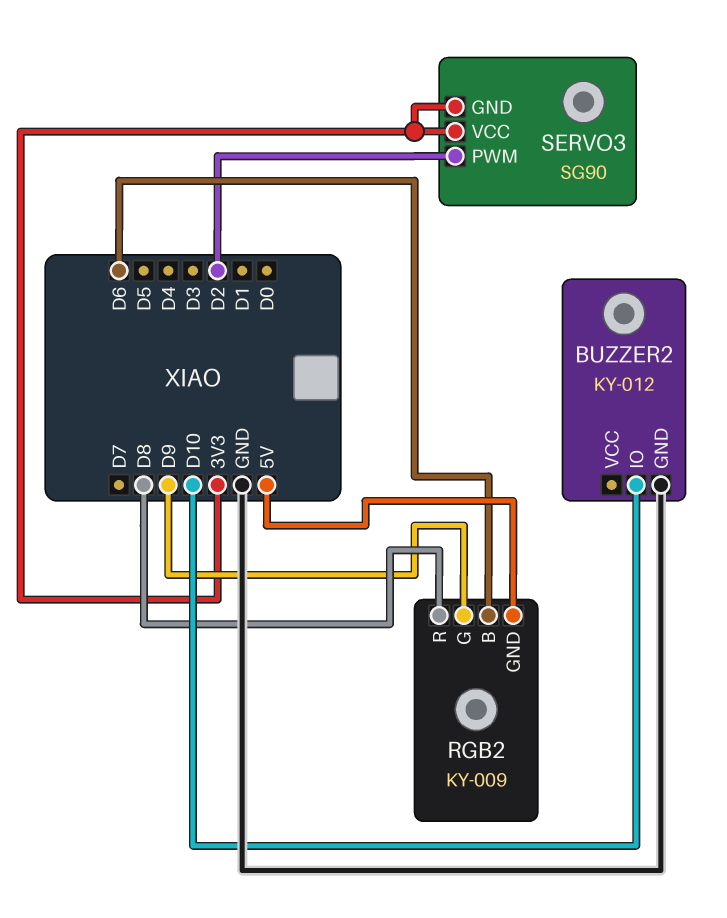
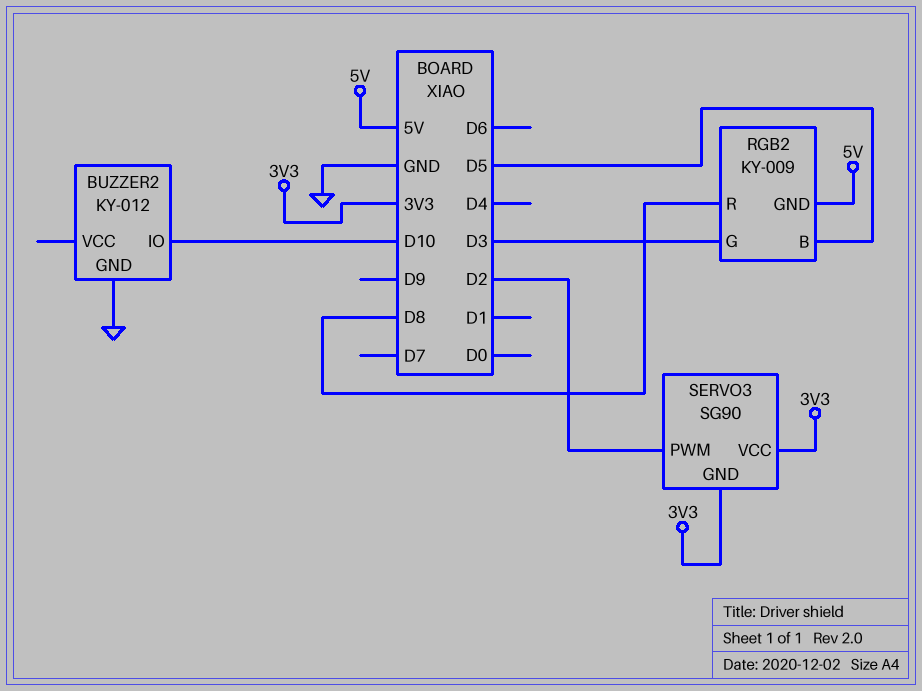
RGB2 pin B: D6 -> D5
RGB2 pin G: D9 -> D3

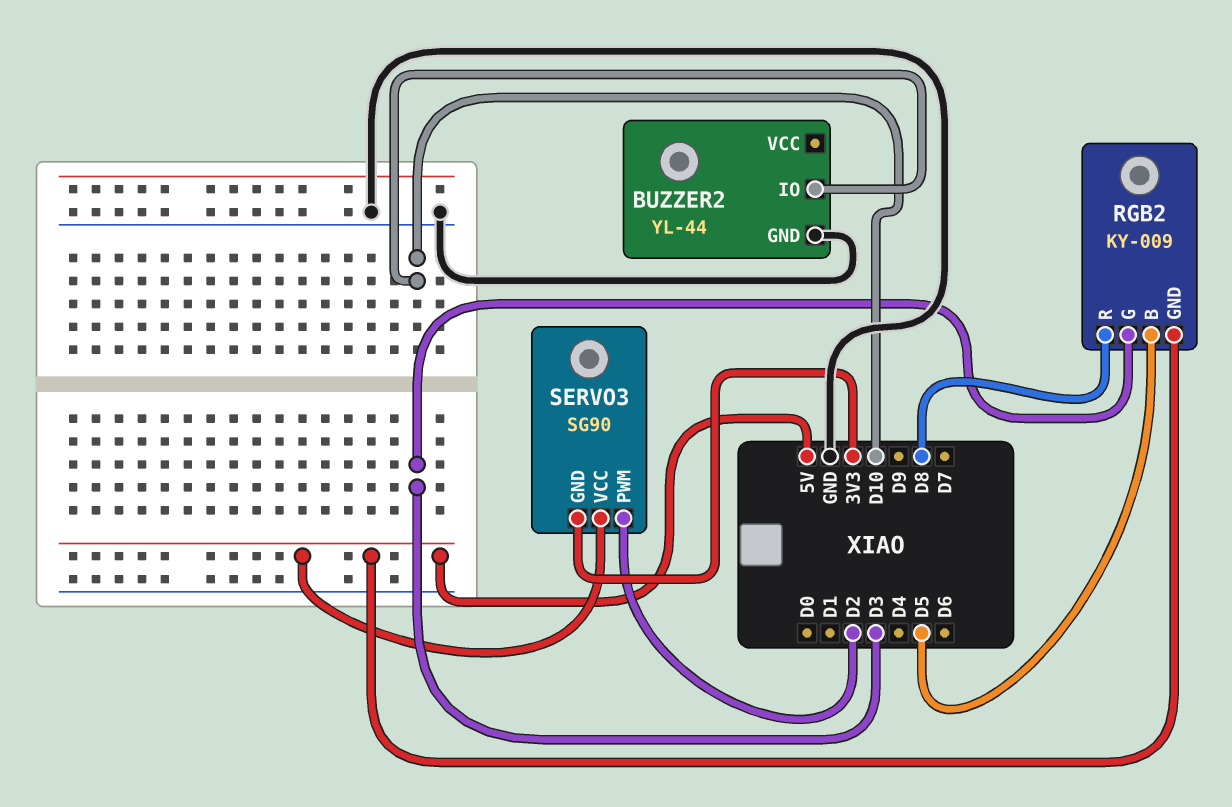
BUZZER2: KY-012 -> YL-44
SERVO3 pin VCC: 3V3 -> 5V

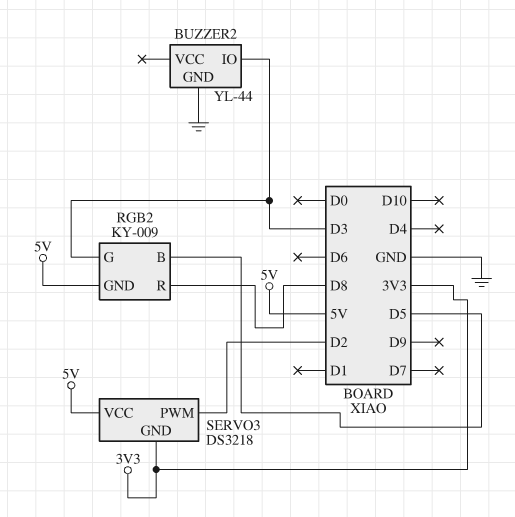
BUZZER2 pin IO: D10 -> D3
SERVO3: SG90 -> DS3218

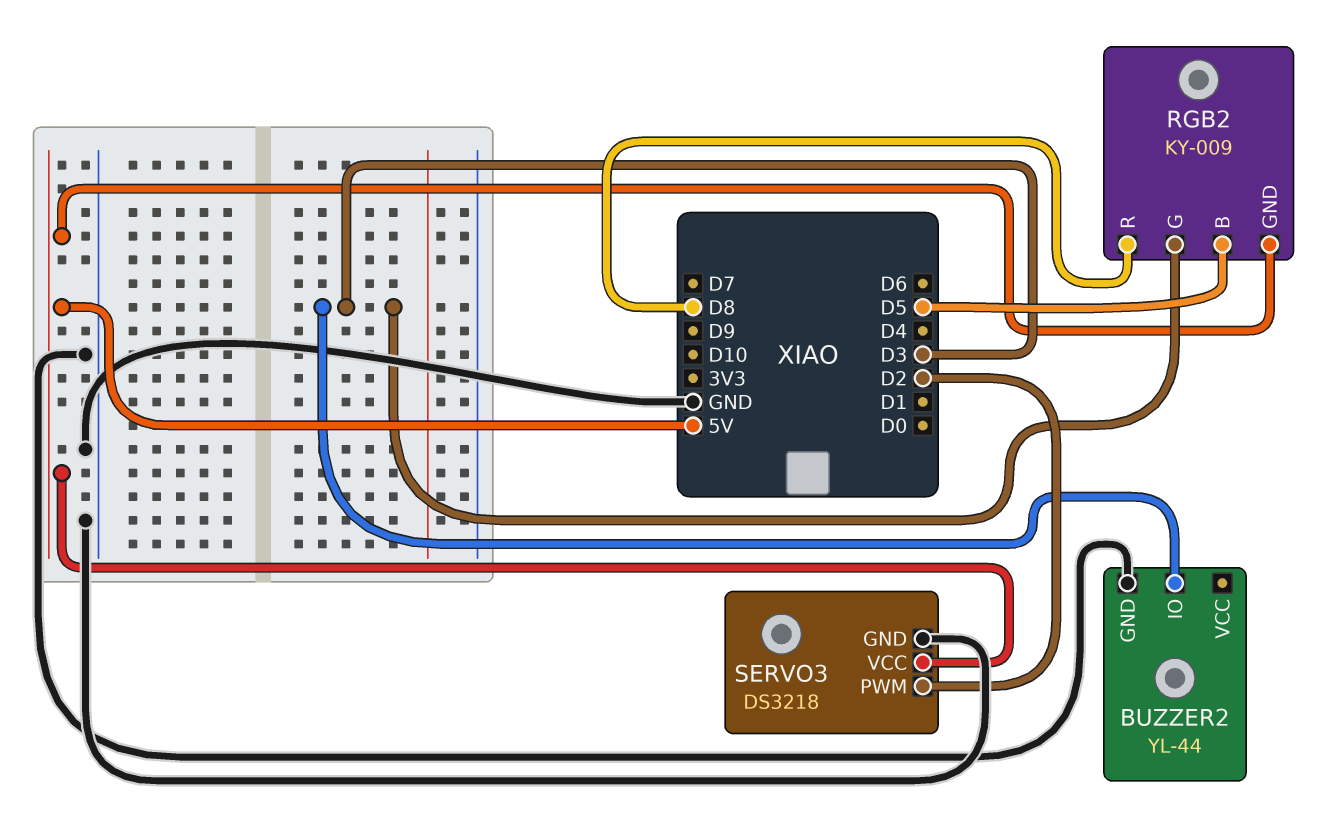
SERVO3 pin GND: 3V3 -> GND

